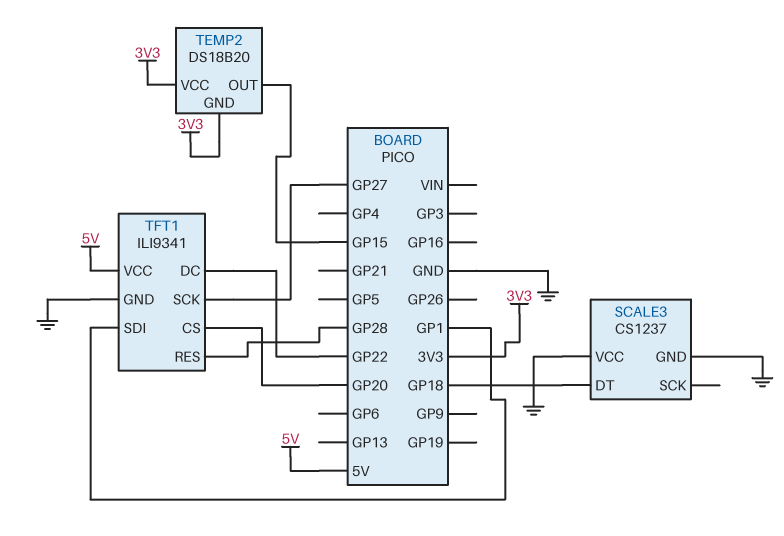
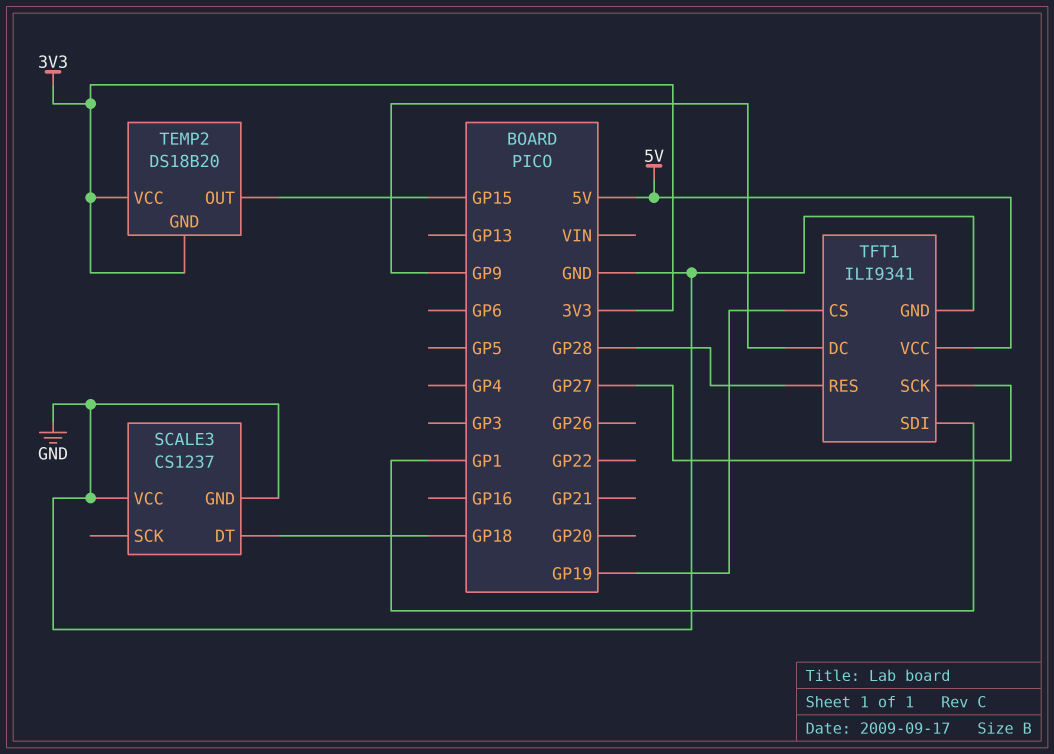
TFT1 pin CS: GP20 -> GP19
TFT1 pin DC: GP22 -> GP9

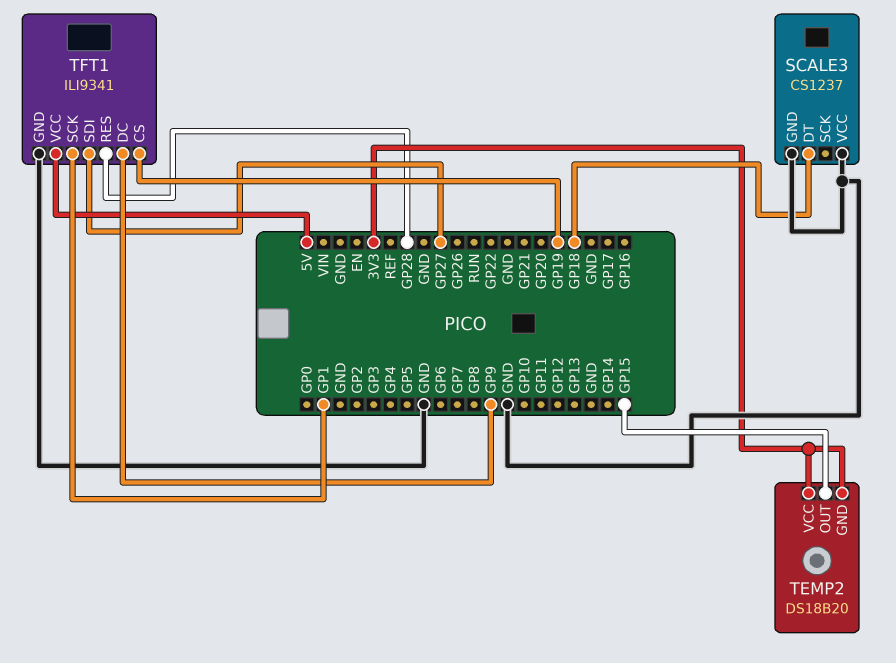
TFT1 pin SCK: GP27 -> GP1
TFT1 pin SDI: GP1 -> GP27

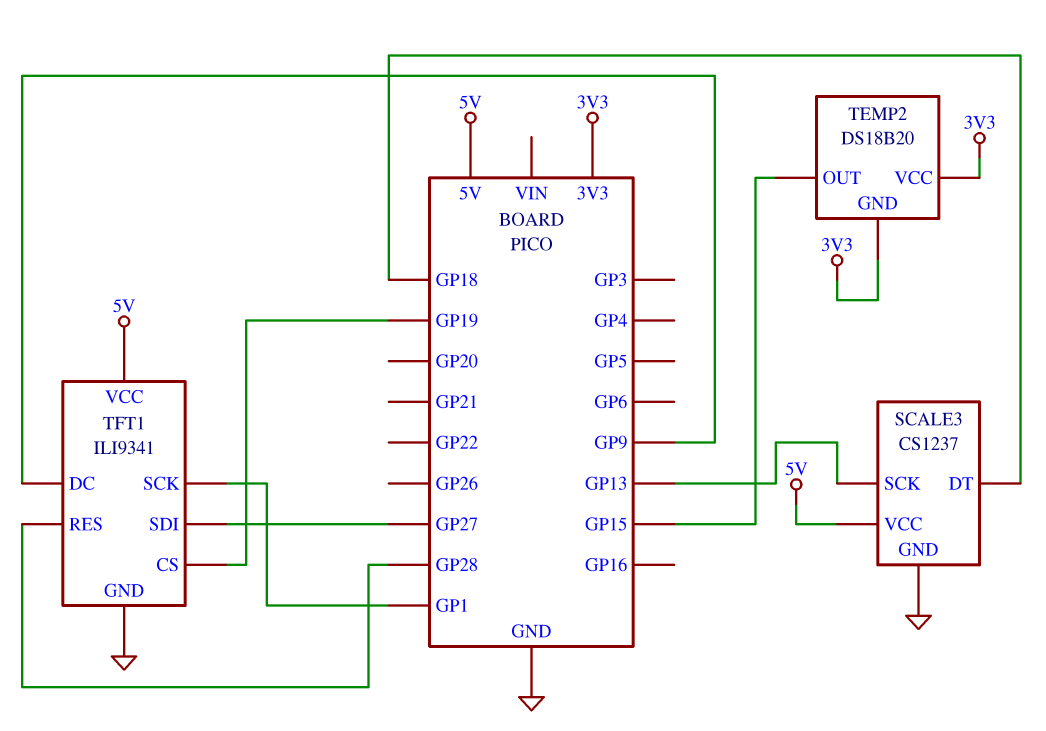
SCALE3 pin SCK: none -> GP13
SCALE3 pin VCC: GND -> 5V

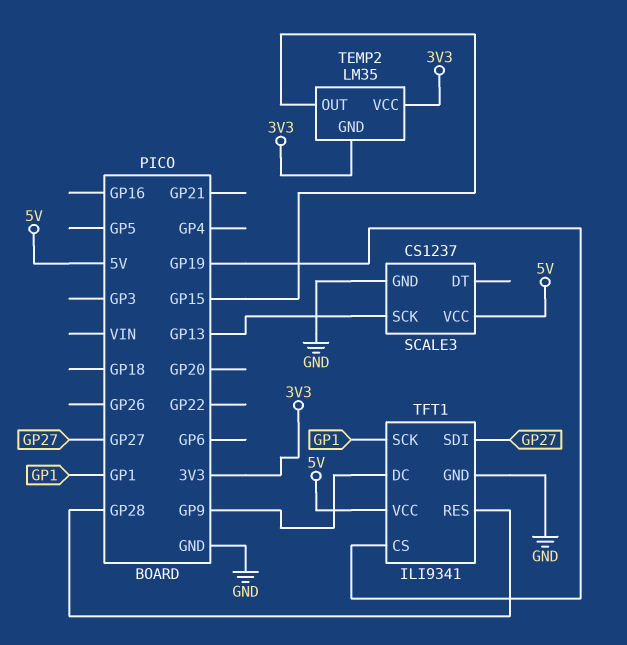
SCALE3 pin DT: GP18 -> none
TEMP2: DS18B20 -> LM35

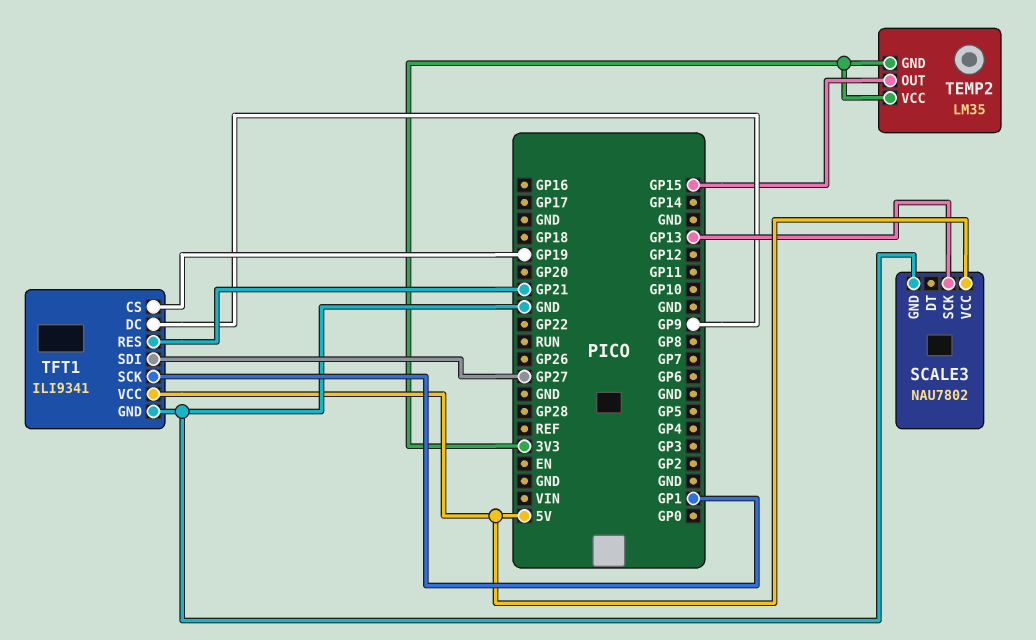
SCALE3: CS1237 -> NAU7802
TFT1 pin RES: GP28 -> GP21

